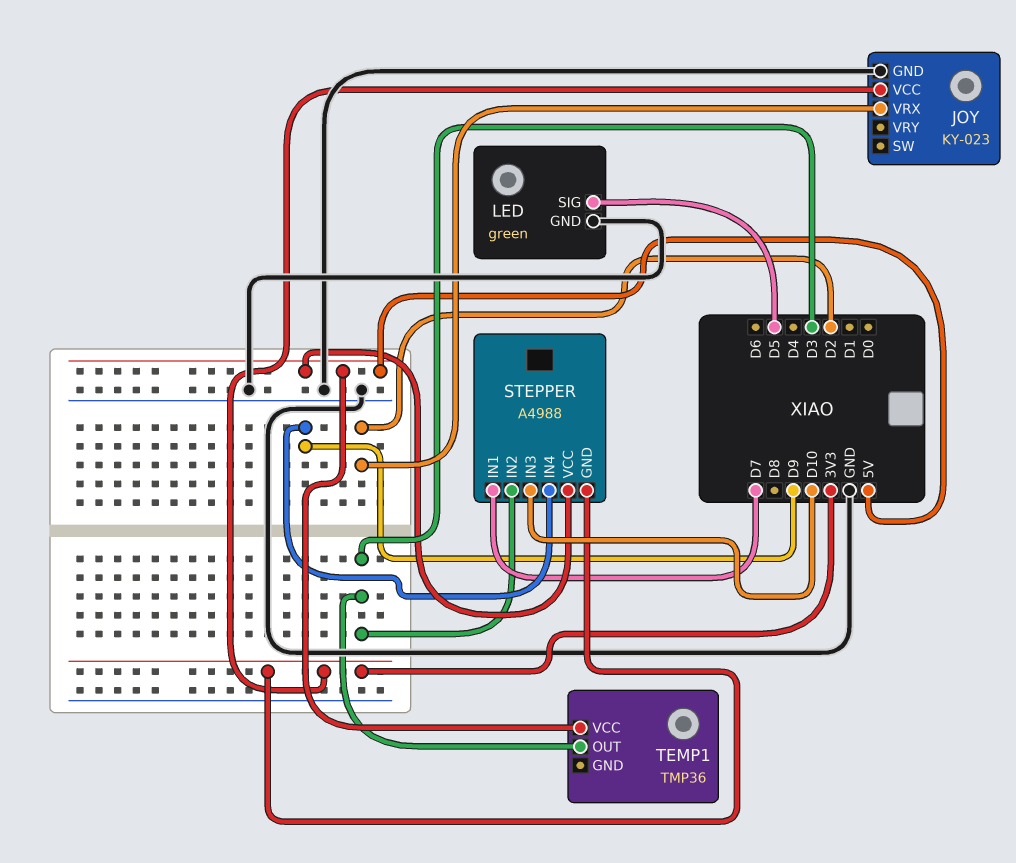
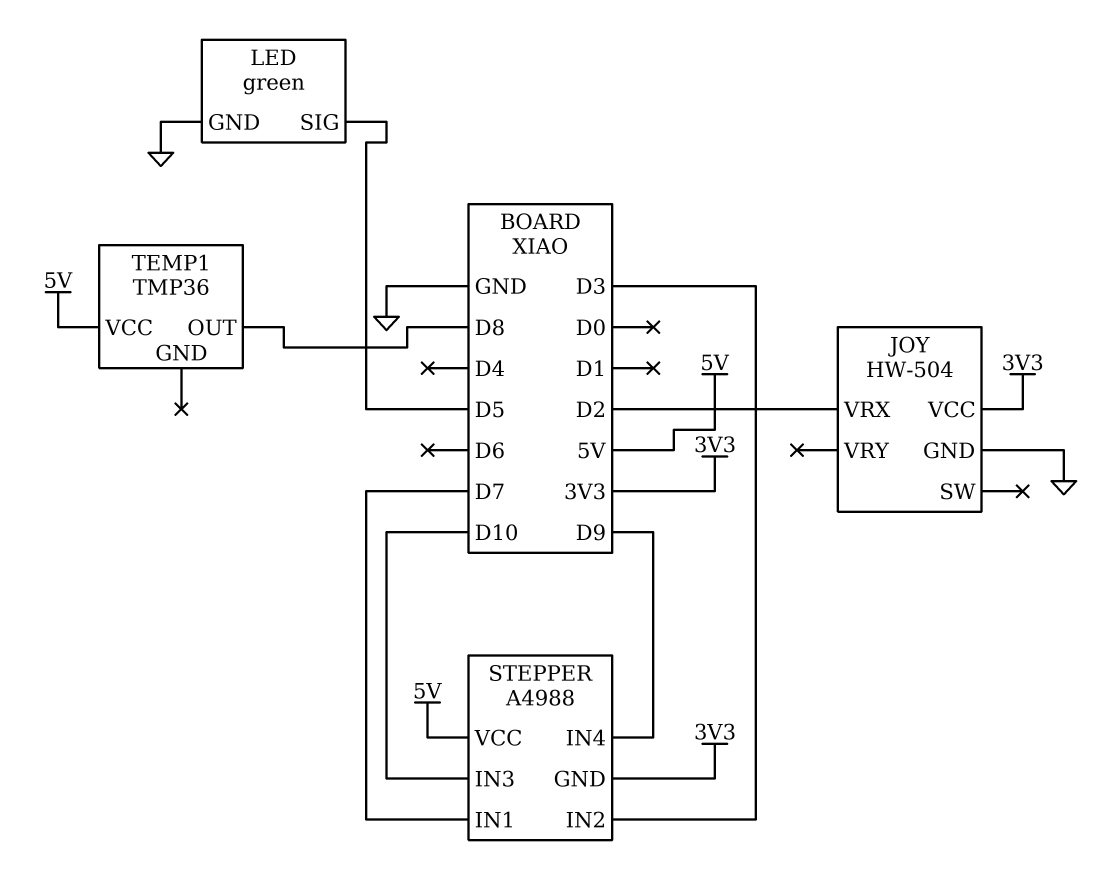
JOY: KY-023 -> HW-504
TEMP1 pin OUT: D3 -> D8

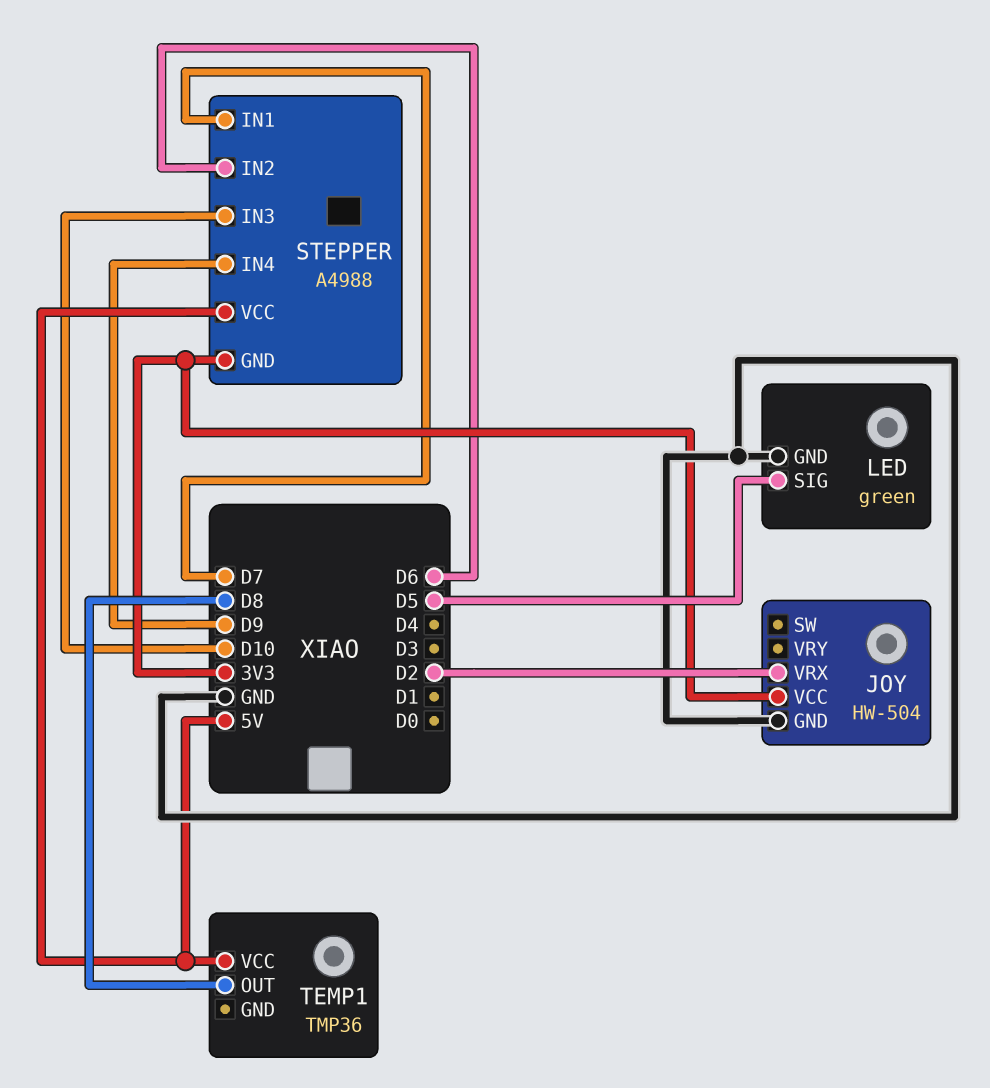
STEPPER pin IN2: D3 -> D6

